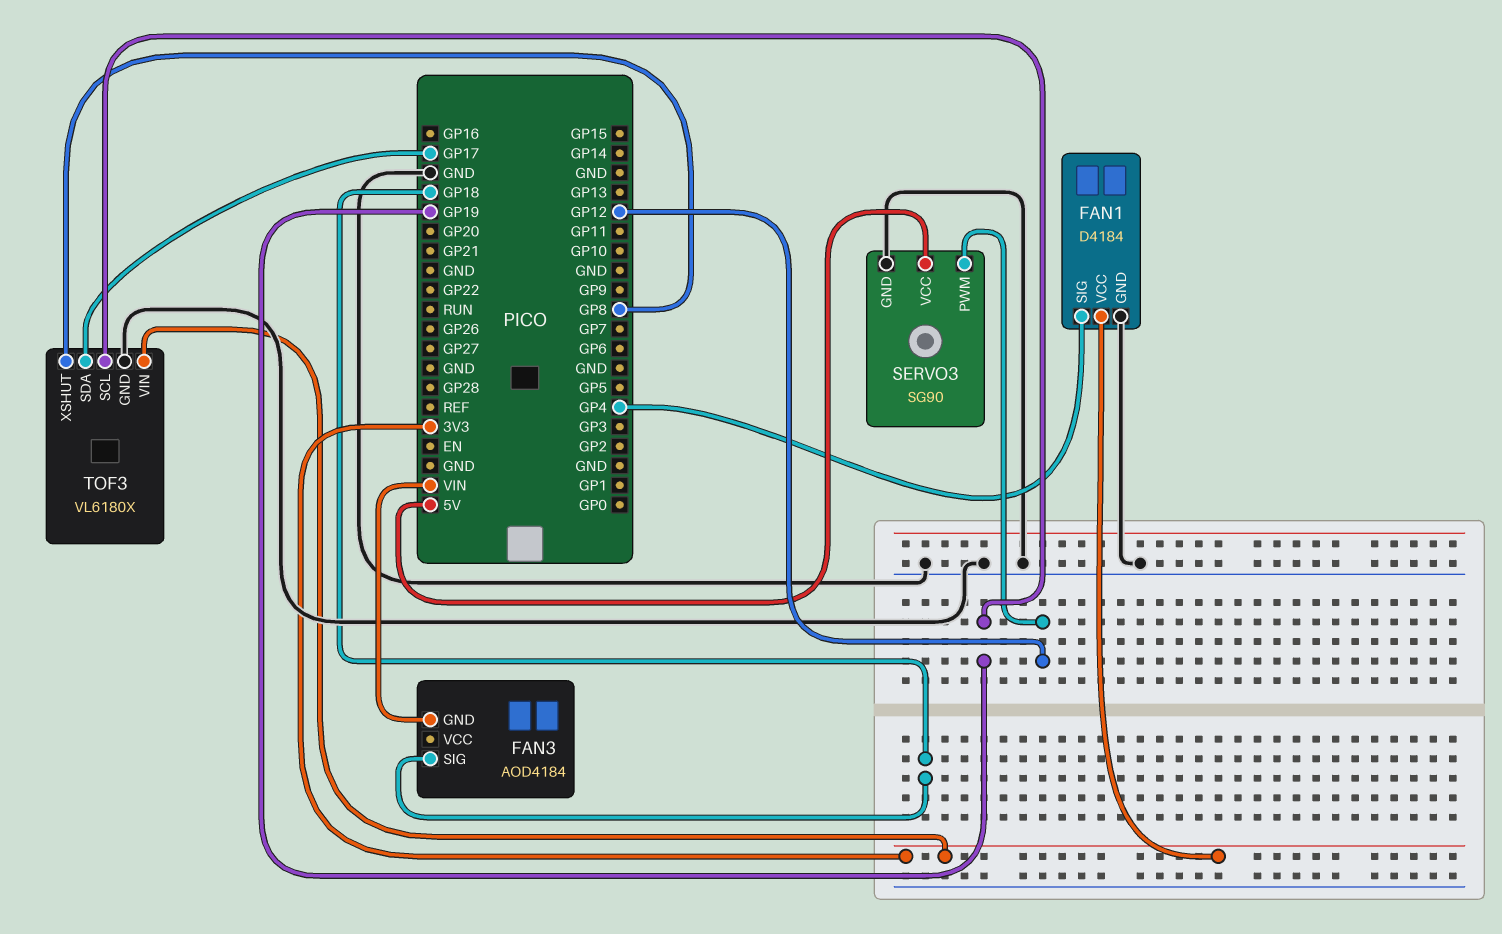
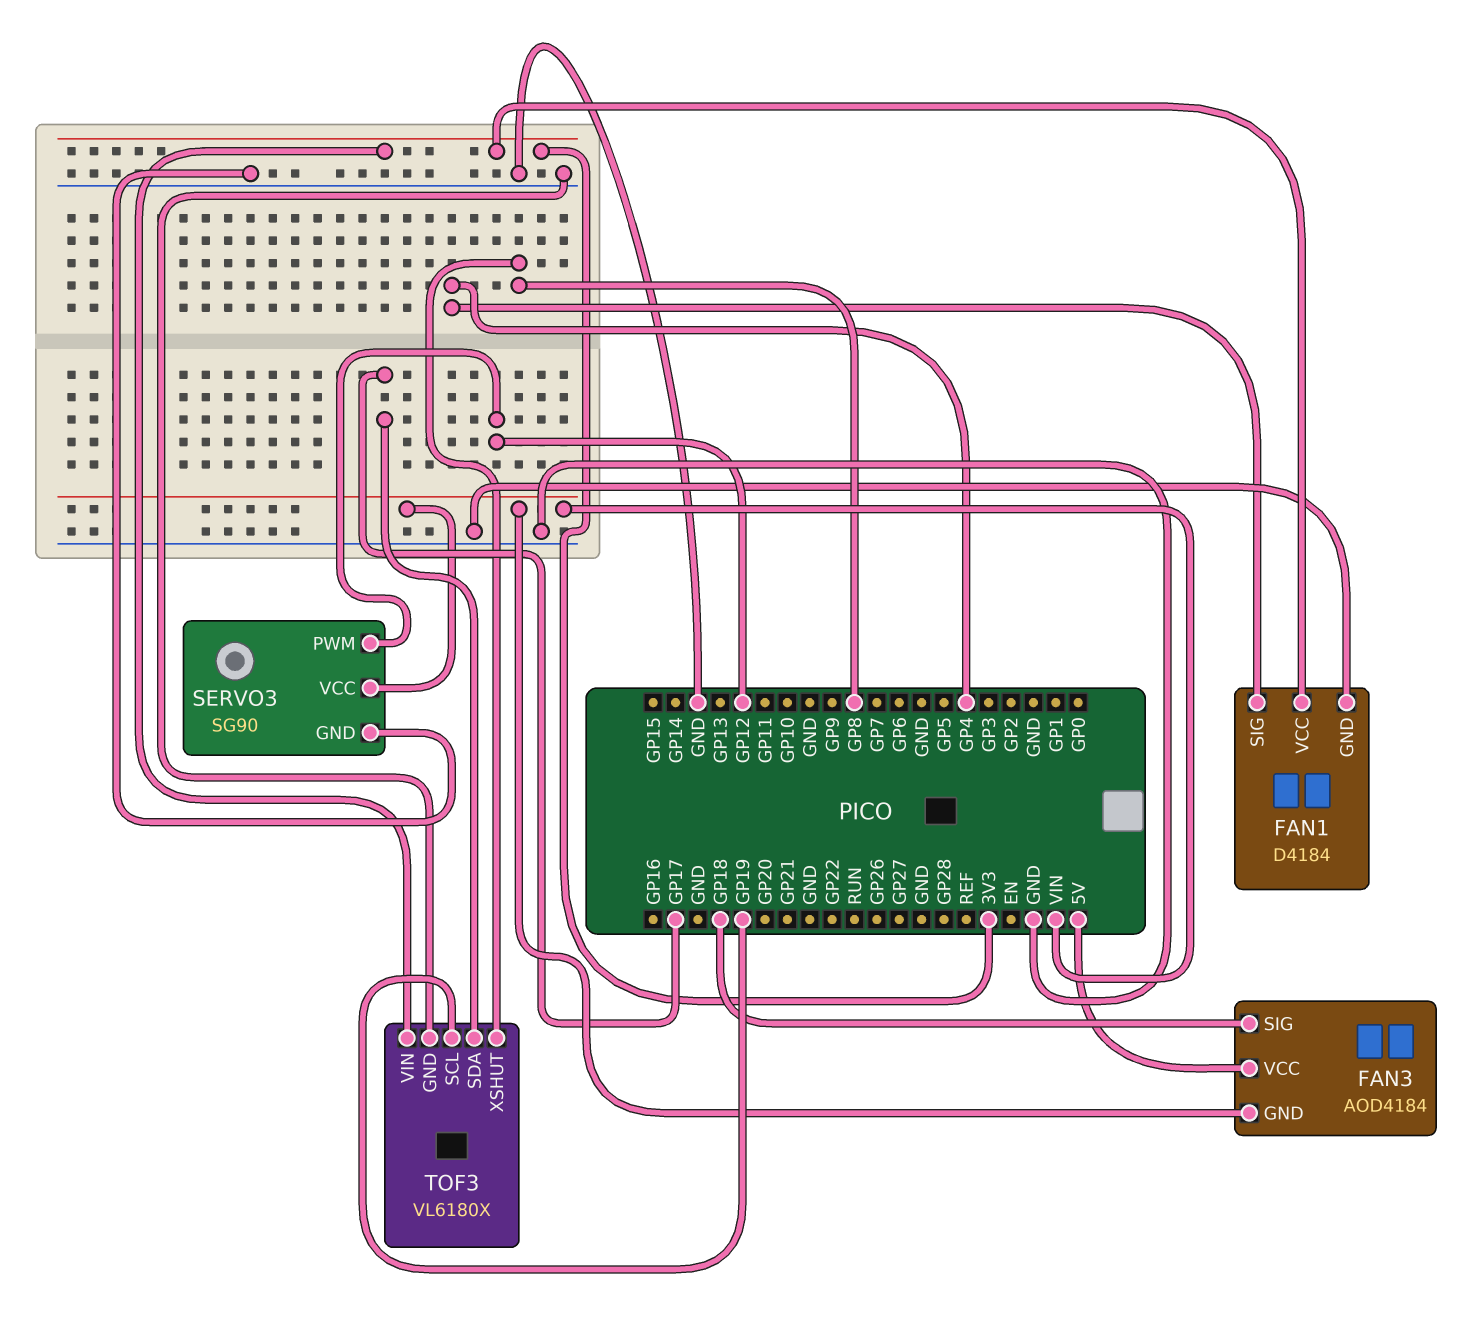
FAN3 pin VCC: none -> 5V
SERVO3 pin VCC: 5V -> VIN

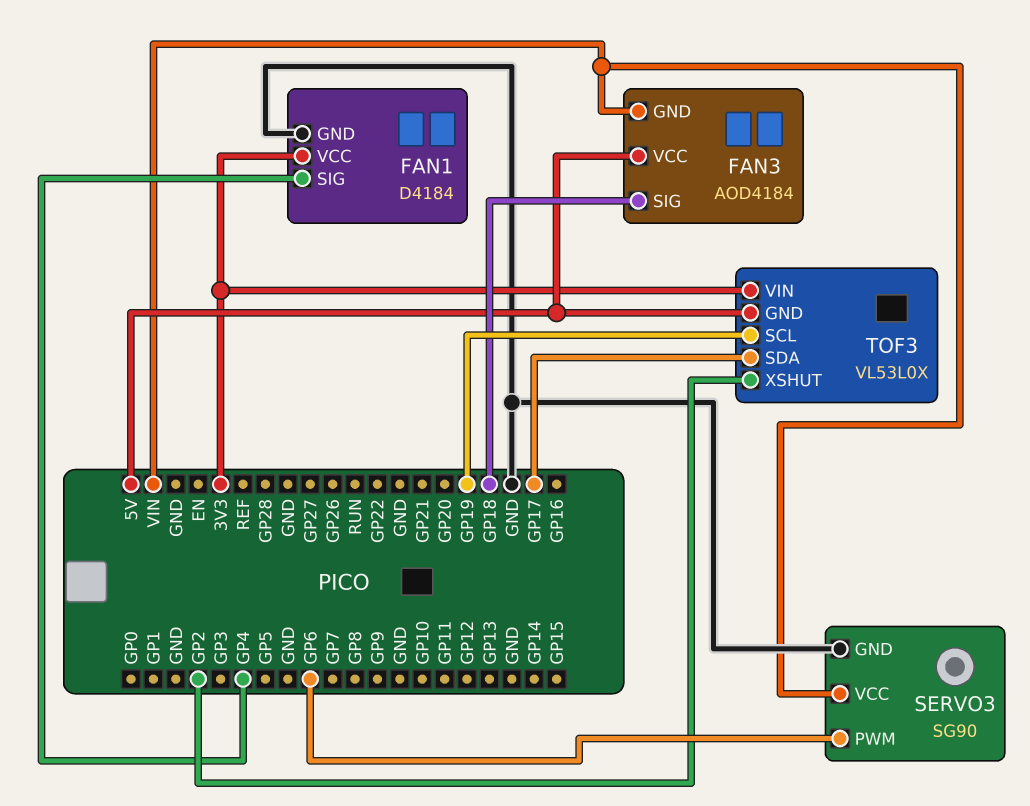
SERVO3 pin PWM: GP12 -> GP6
TOF3: VL6180X -> VL53L0X
TOF3 pin GND: GND -> 5V
TOF3 pin XSHUT: GP8 -> GP2

